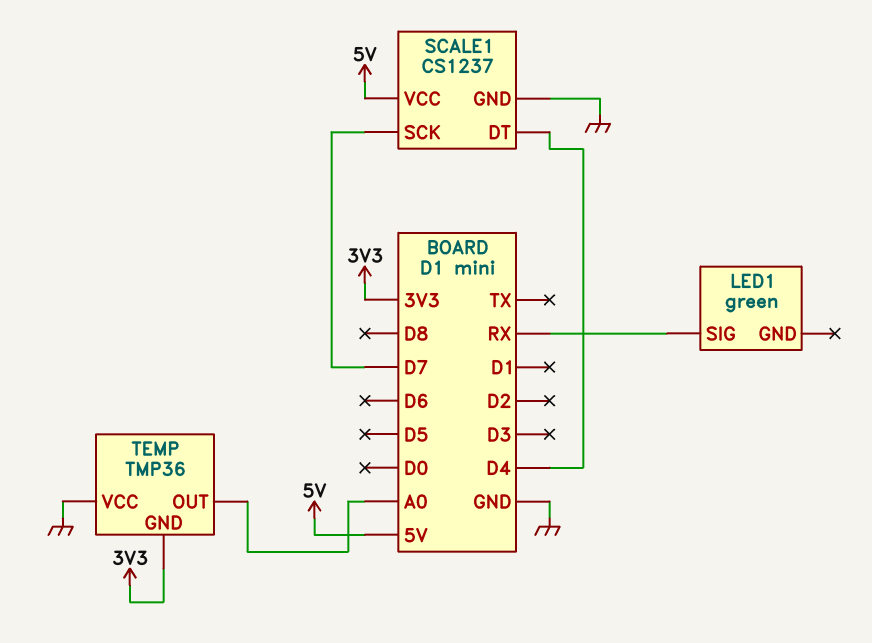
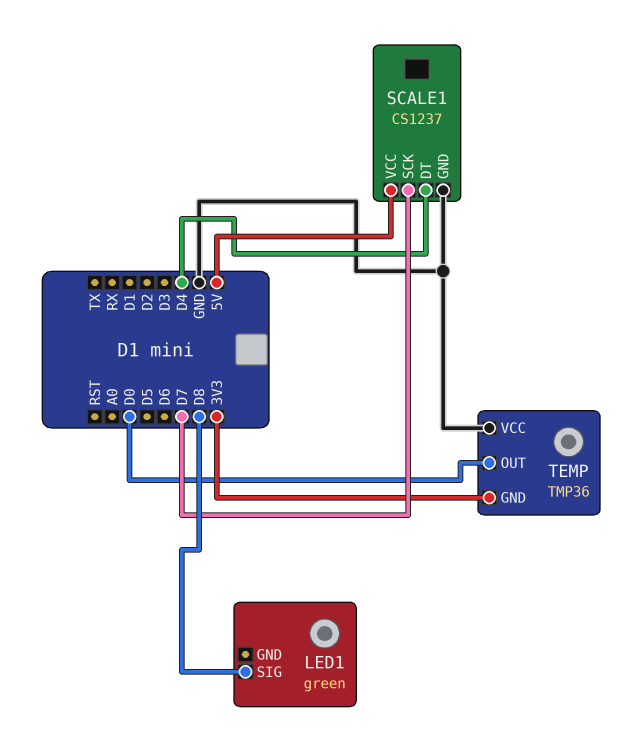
LED1 pin SIG: RX -> D8
TEMP pin OUT: A0 -> D0

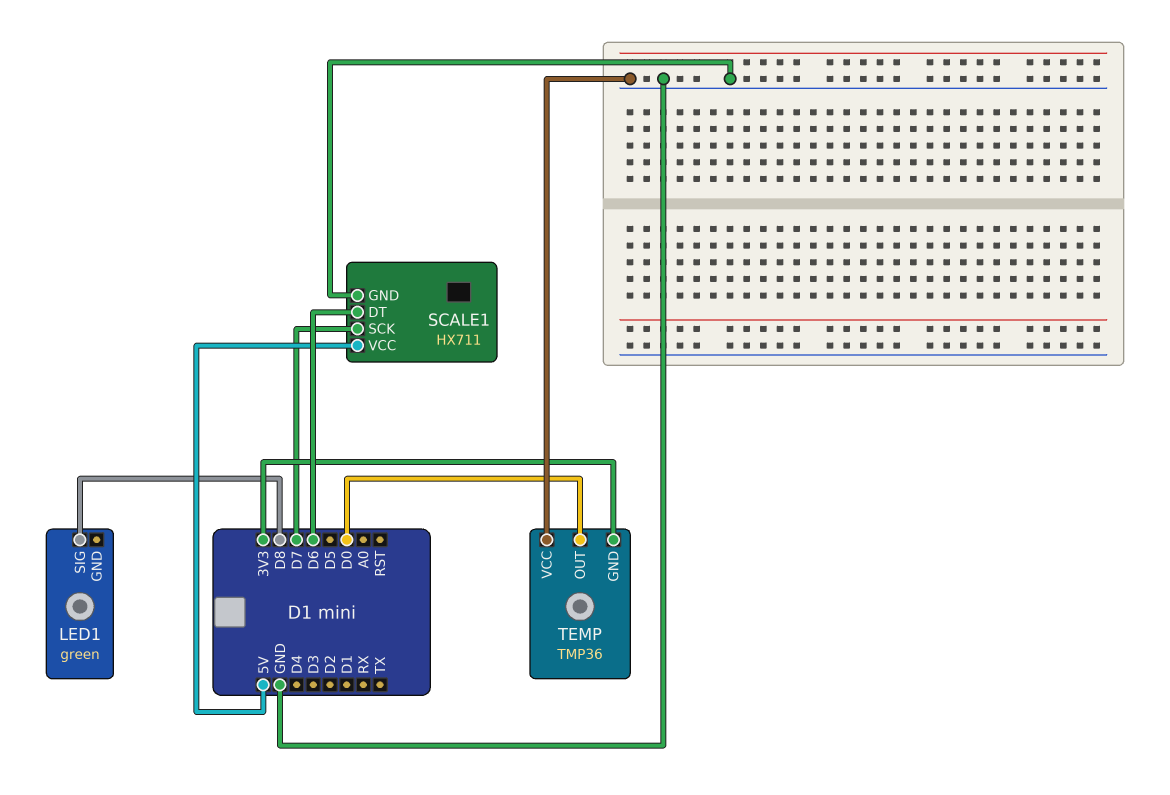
SCALE1: CS1237 -> HX711
SCALE1 pin DT: D4 -> D6

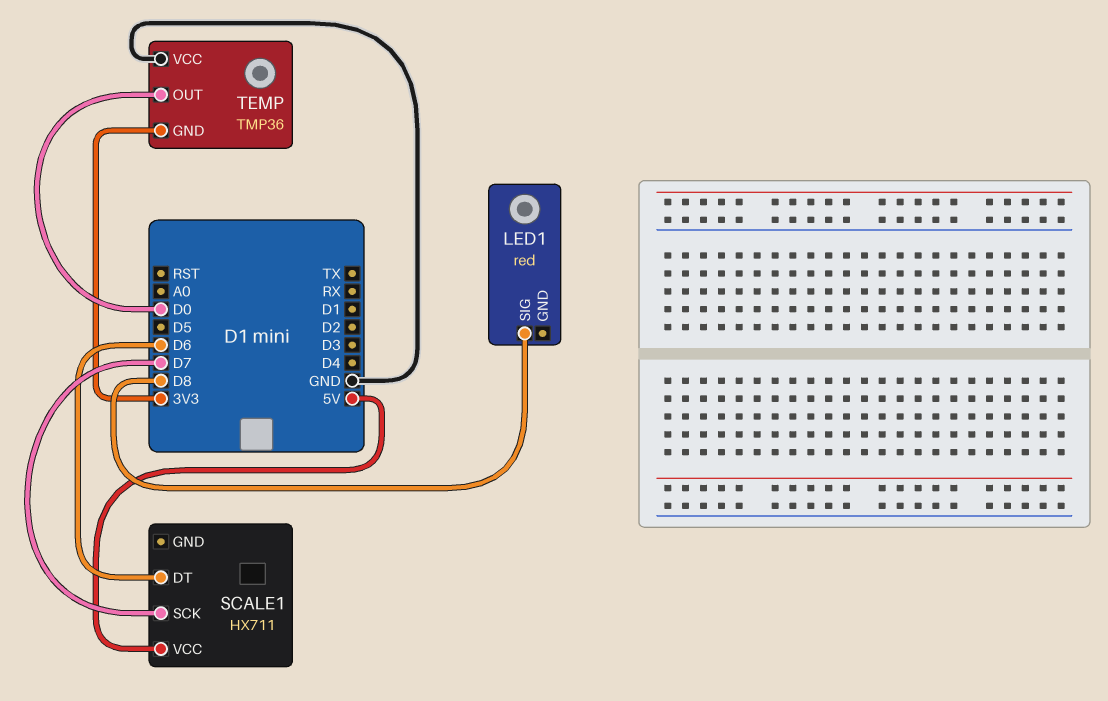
LED1: green -> red
SCALE1 pin GND: GND -> none

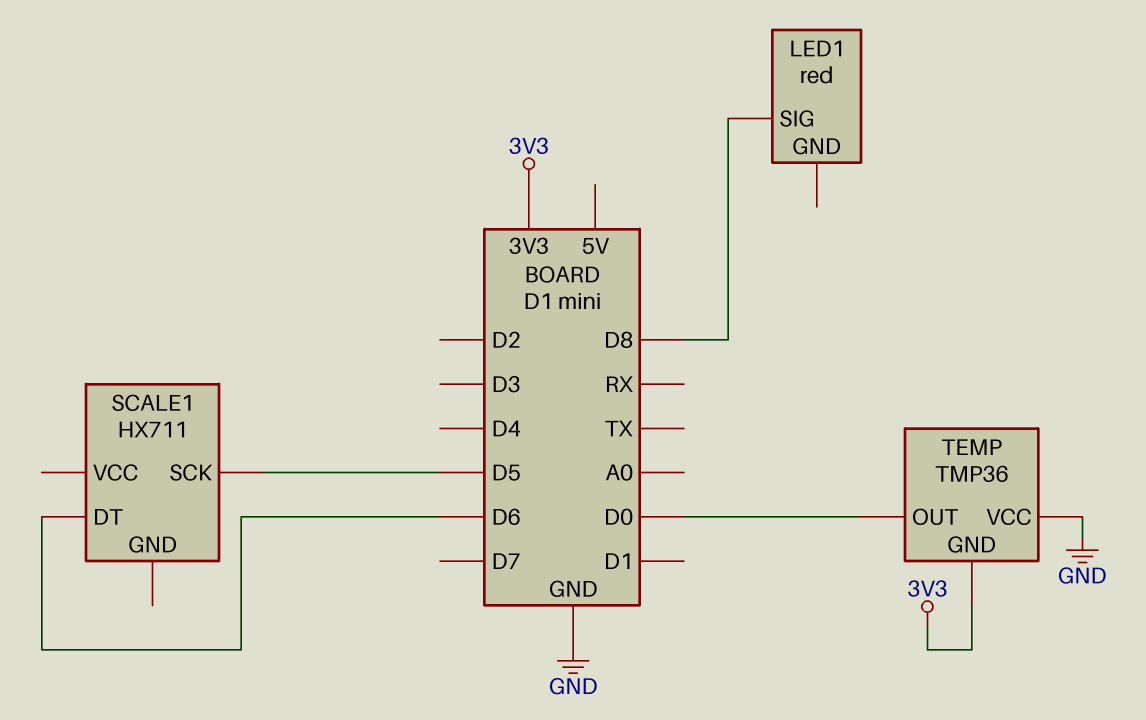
SCALE1 pin SCK: D7 -> D5
SCALE1 pin VCC: 5V -> none

